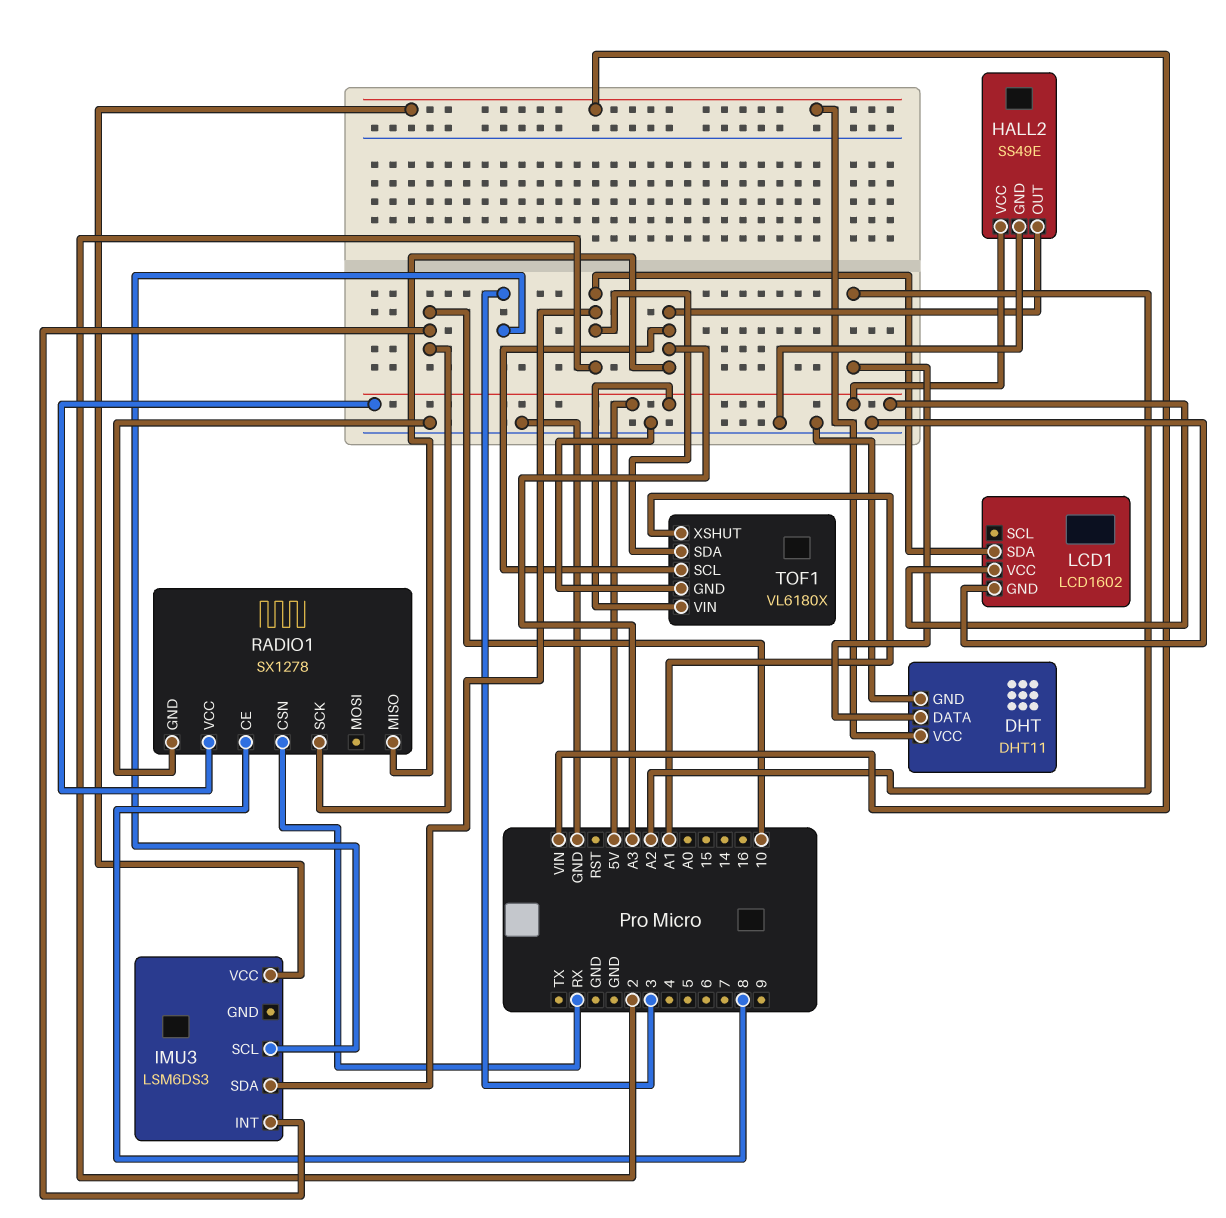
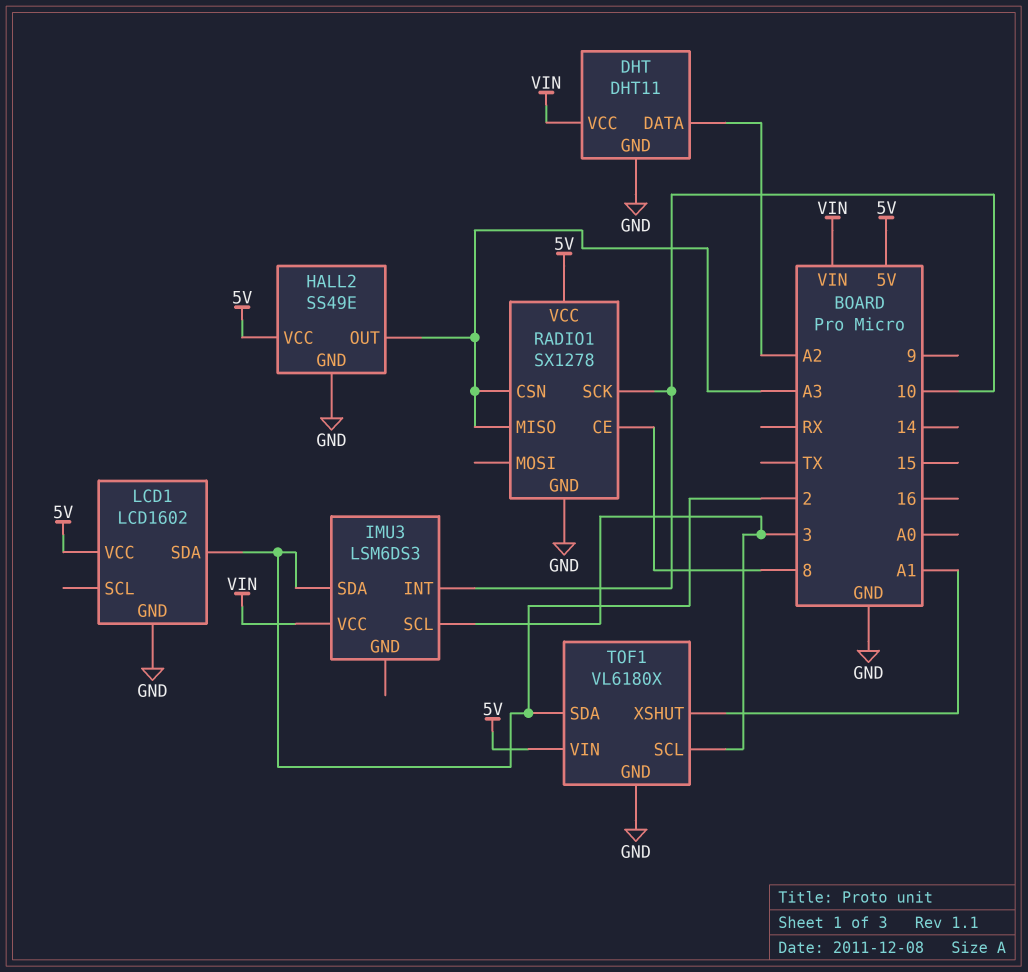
RADIO1 pin CSN: RX -> A3
TOF1 pin SCL: A3 -> 3

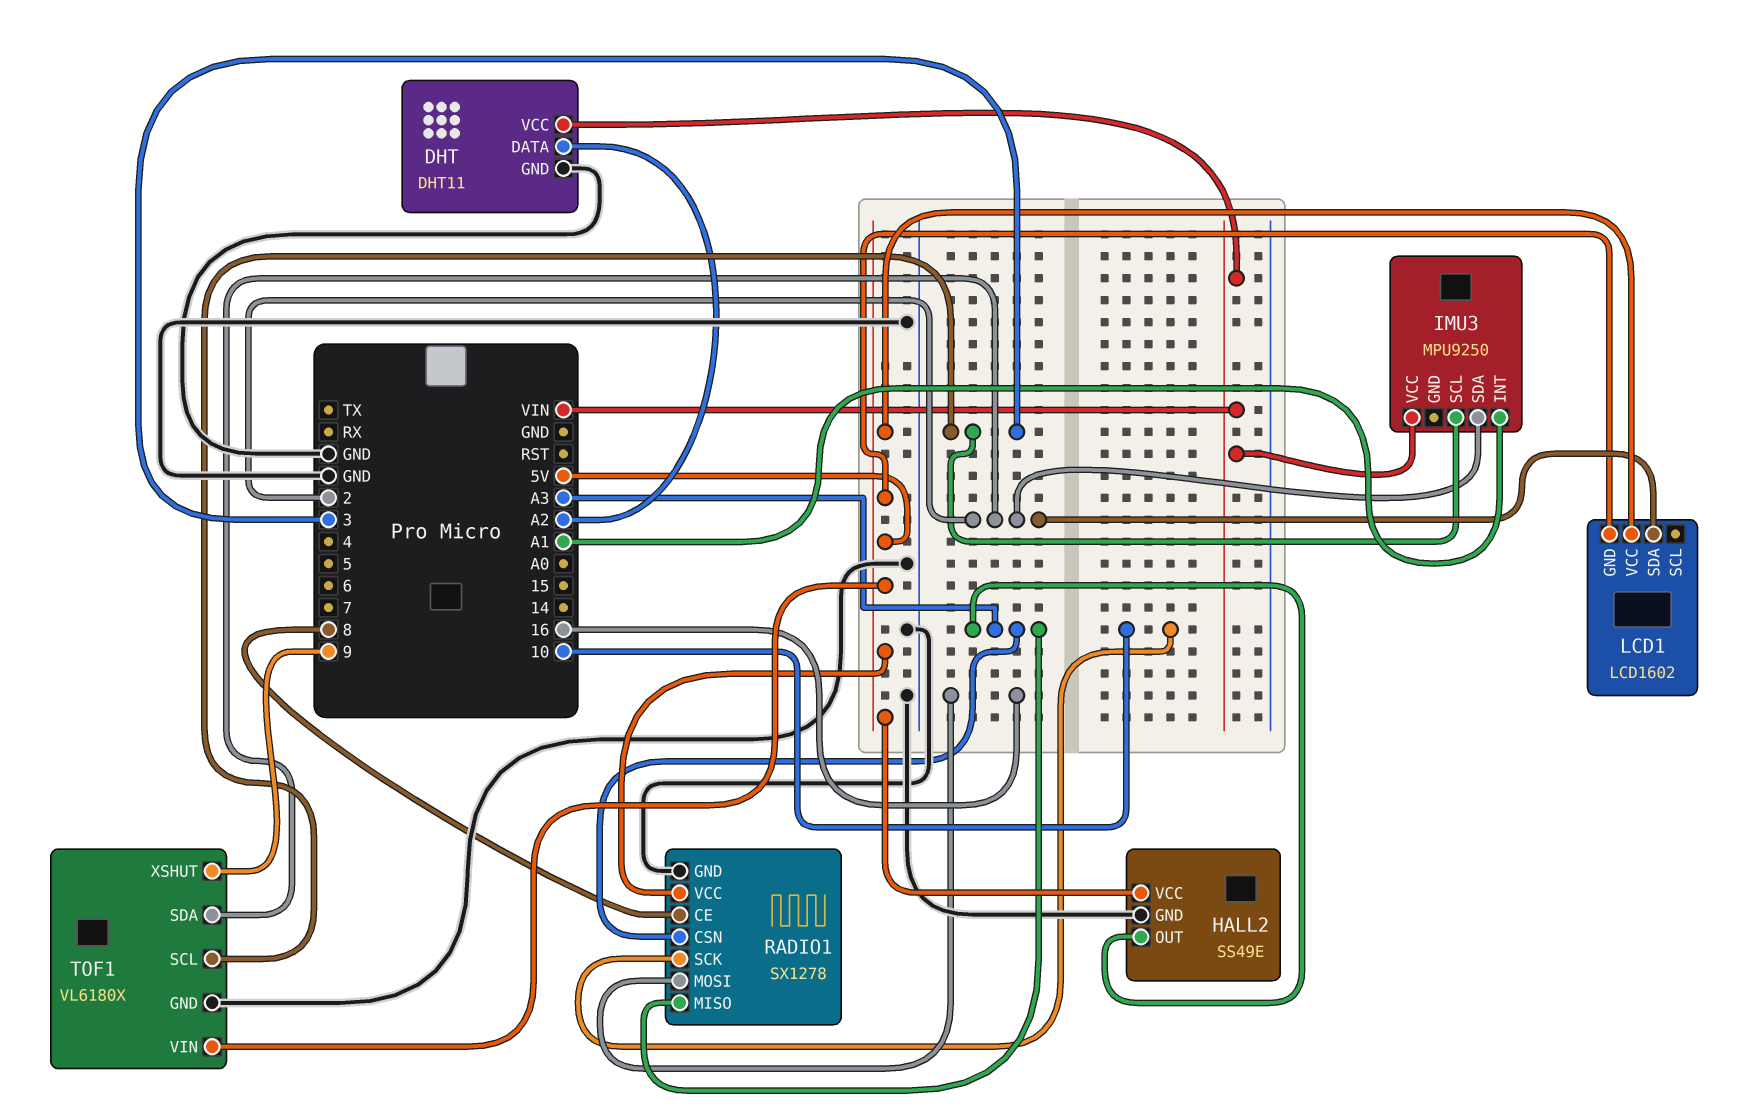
IMU3: LSM6DS3 -> MPU9250
IMU3 pin INT: 10 -> A1
LCD1 pin GND: GND -> 5V
RADIO1 pin MOSI: none -> 16
TOF1 pin XSHUT: A1 -> 9

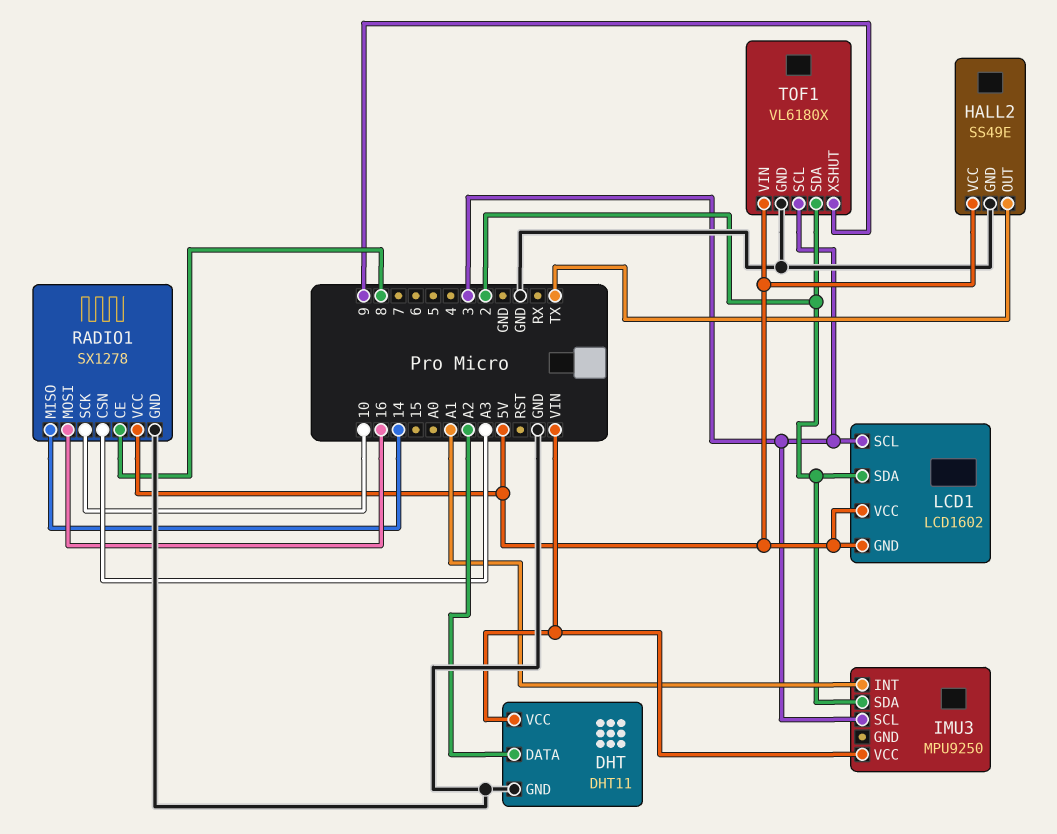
HALL2 pin OUT: A3 -> TX
LCD1 pin SCL: none -> 3
RADIO1 pin MISO: A3 -> 14

